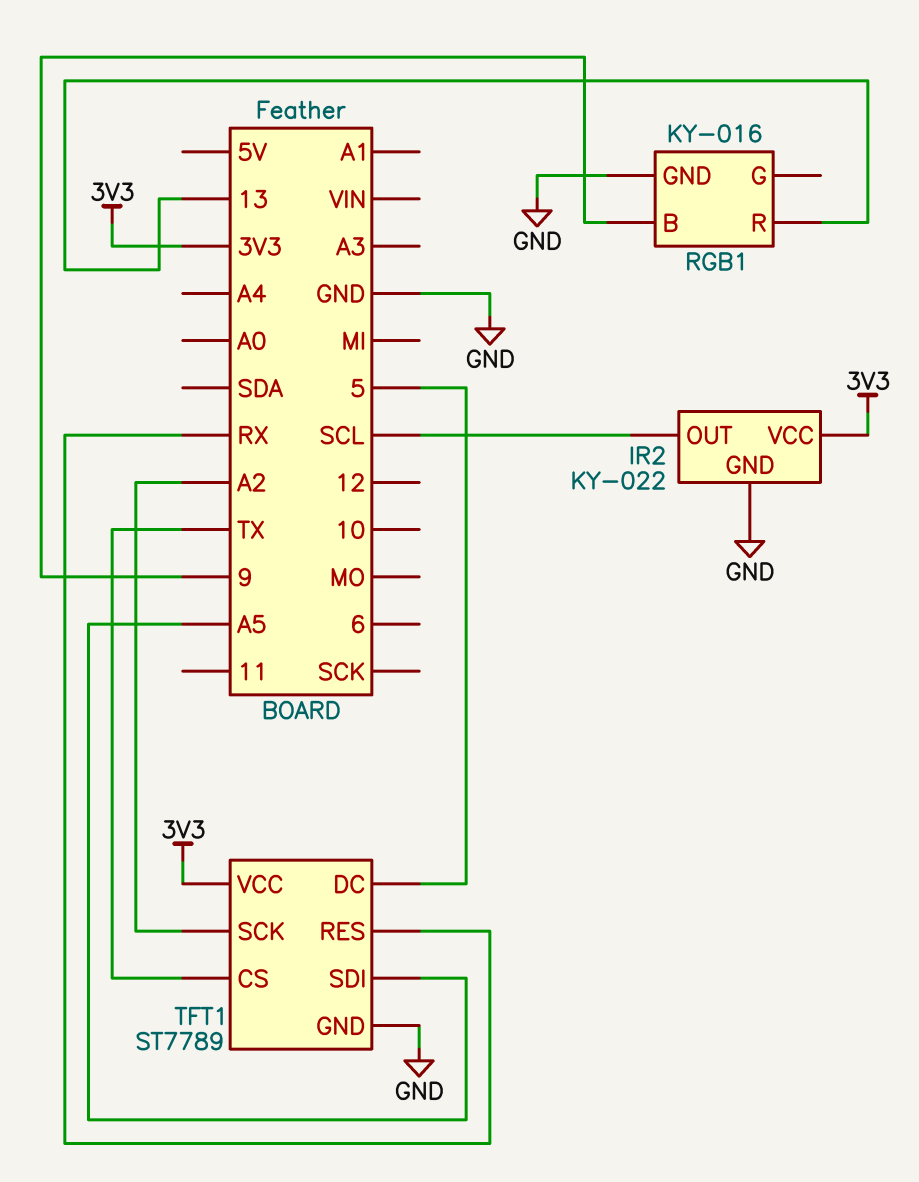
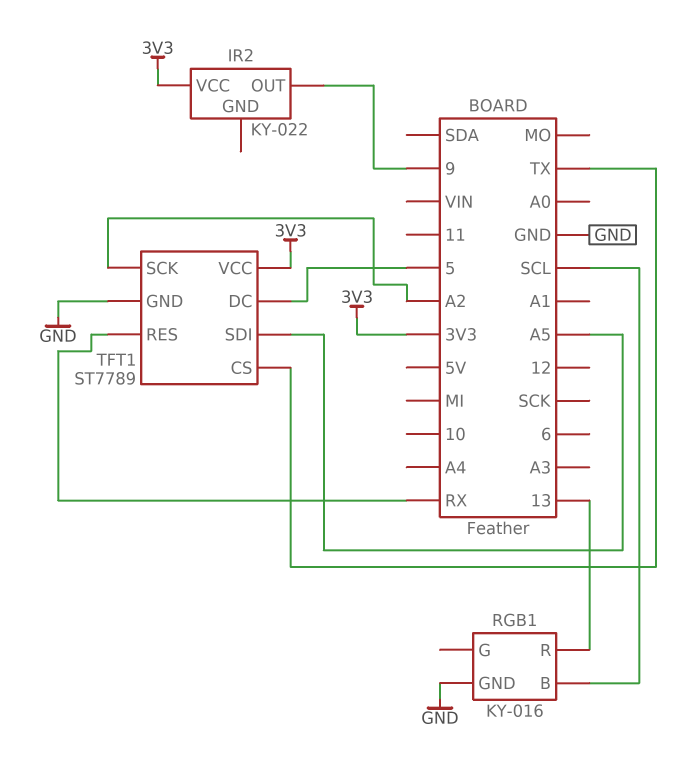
IR2 pin GND: GND -> none
IR2 pin OUT: SCL -> 9
RGB1 pin B: 9 -> SCL

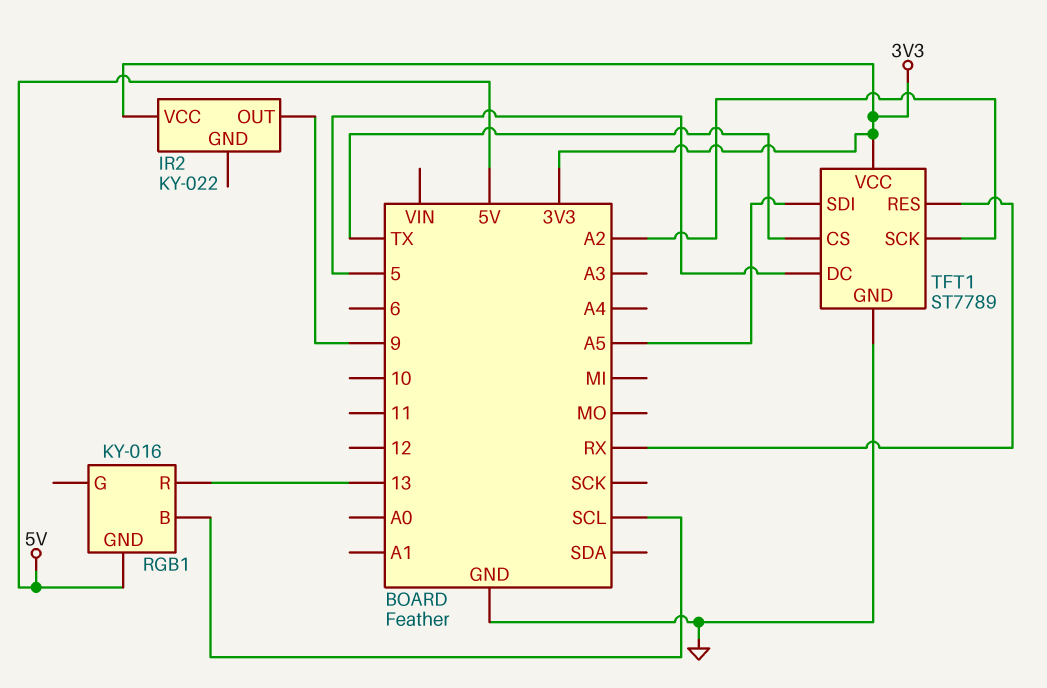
RGB1 pin GND: GND -> 5V

